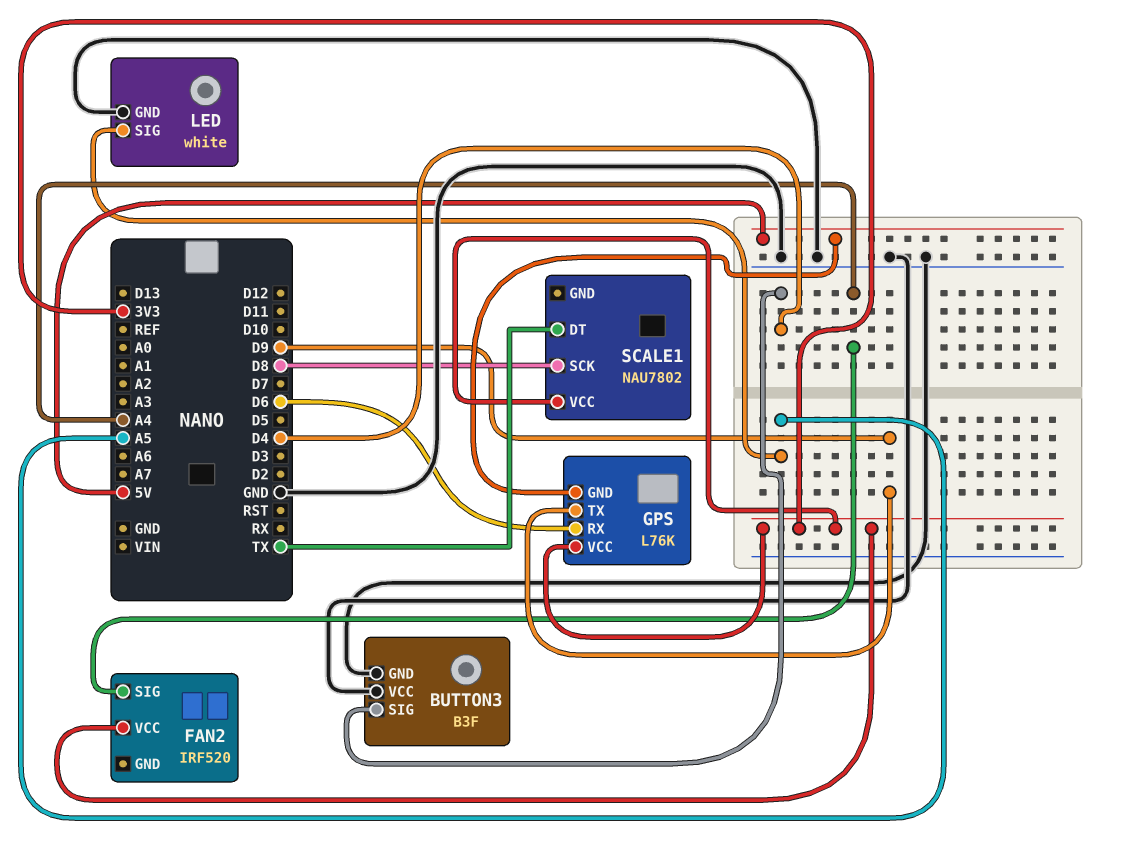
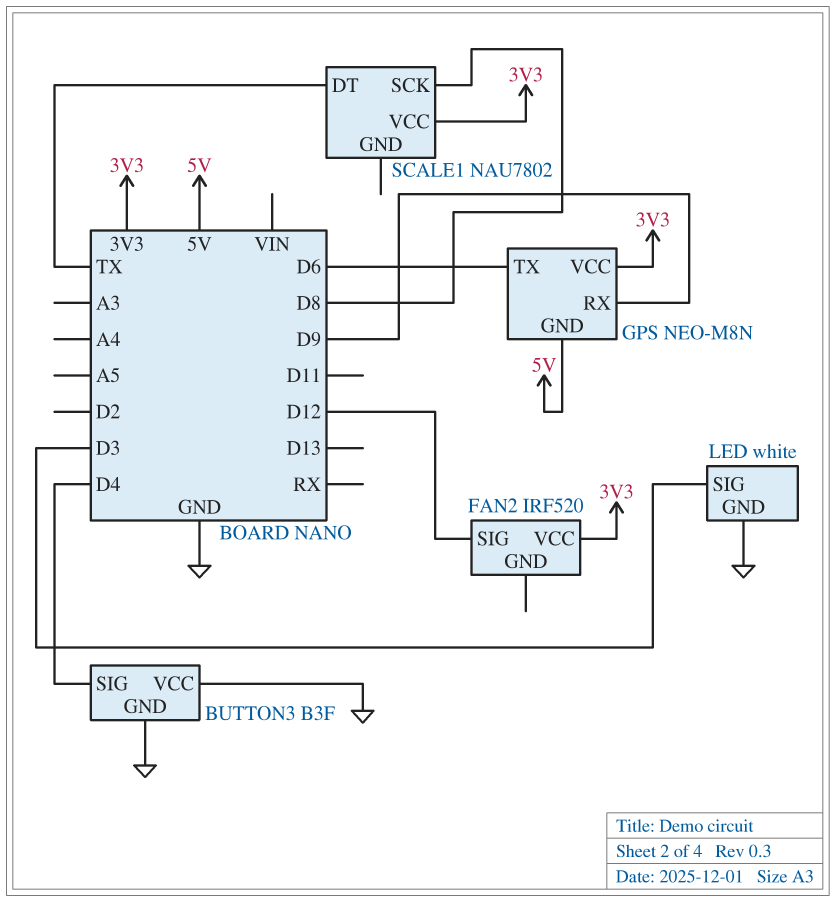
FAN2 pin SIG: A4 -> D12
GPS: L76K -> NEO-M8N
GPS pin RX: D6 -> D9
GPS pin TX: D9 -> D6
LED pin SIG: A5 -> D3

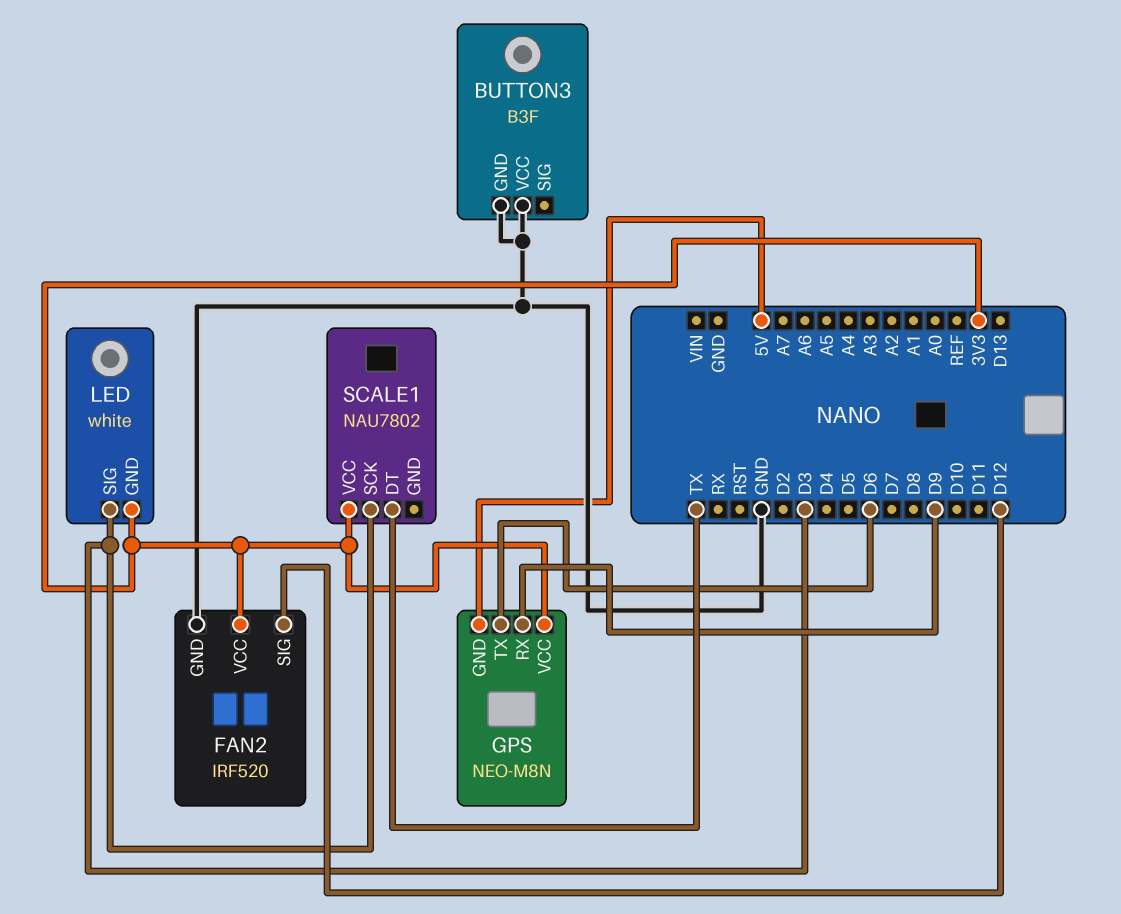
BUTTON3 pin SIG: D4 -> none
FAN2 pin GND: none -> GND
LED pin GND: GND -> 3V3
SCALE1 pin SCK: D8 -> D3

